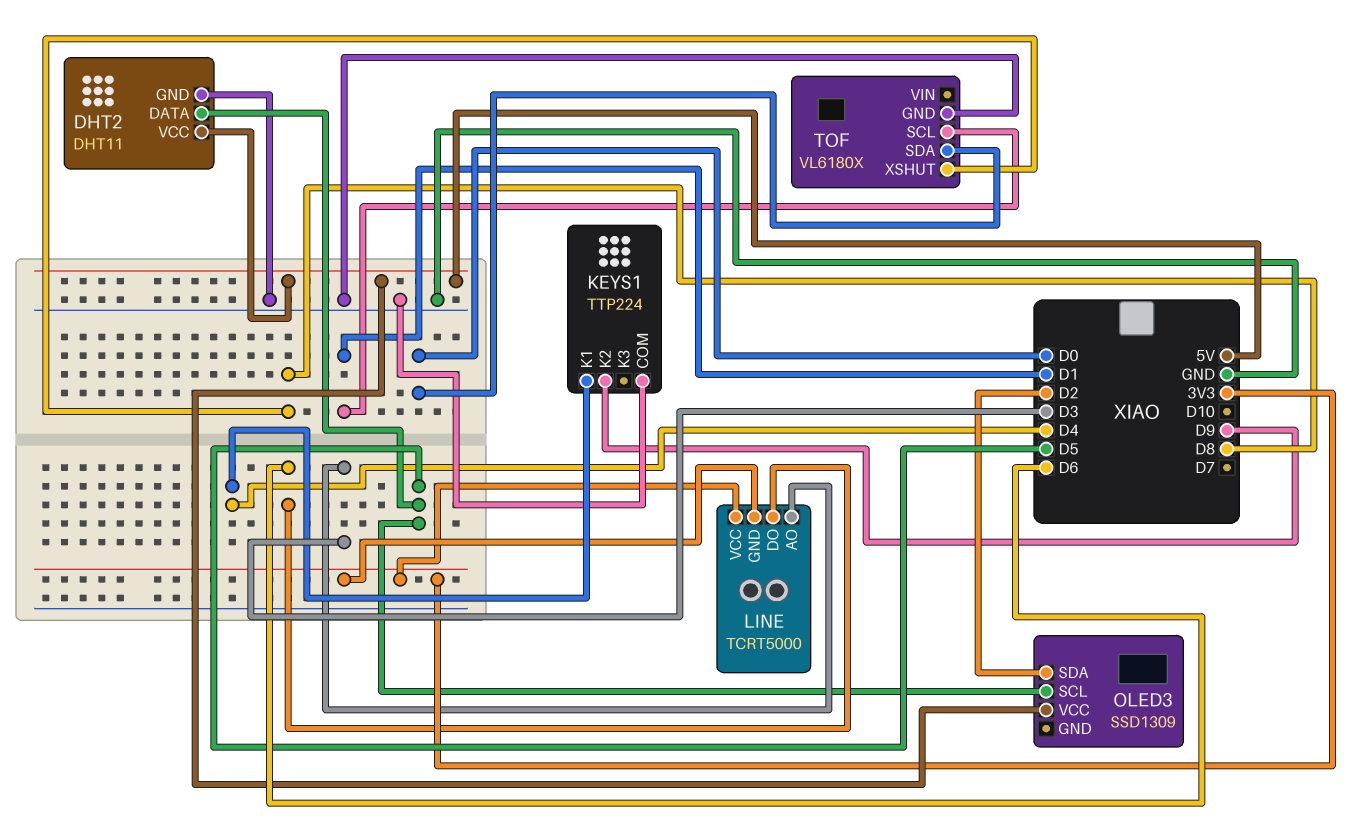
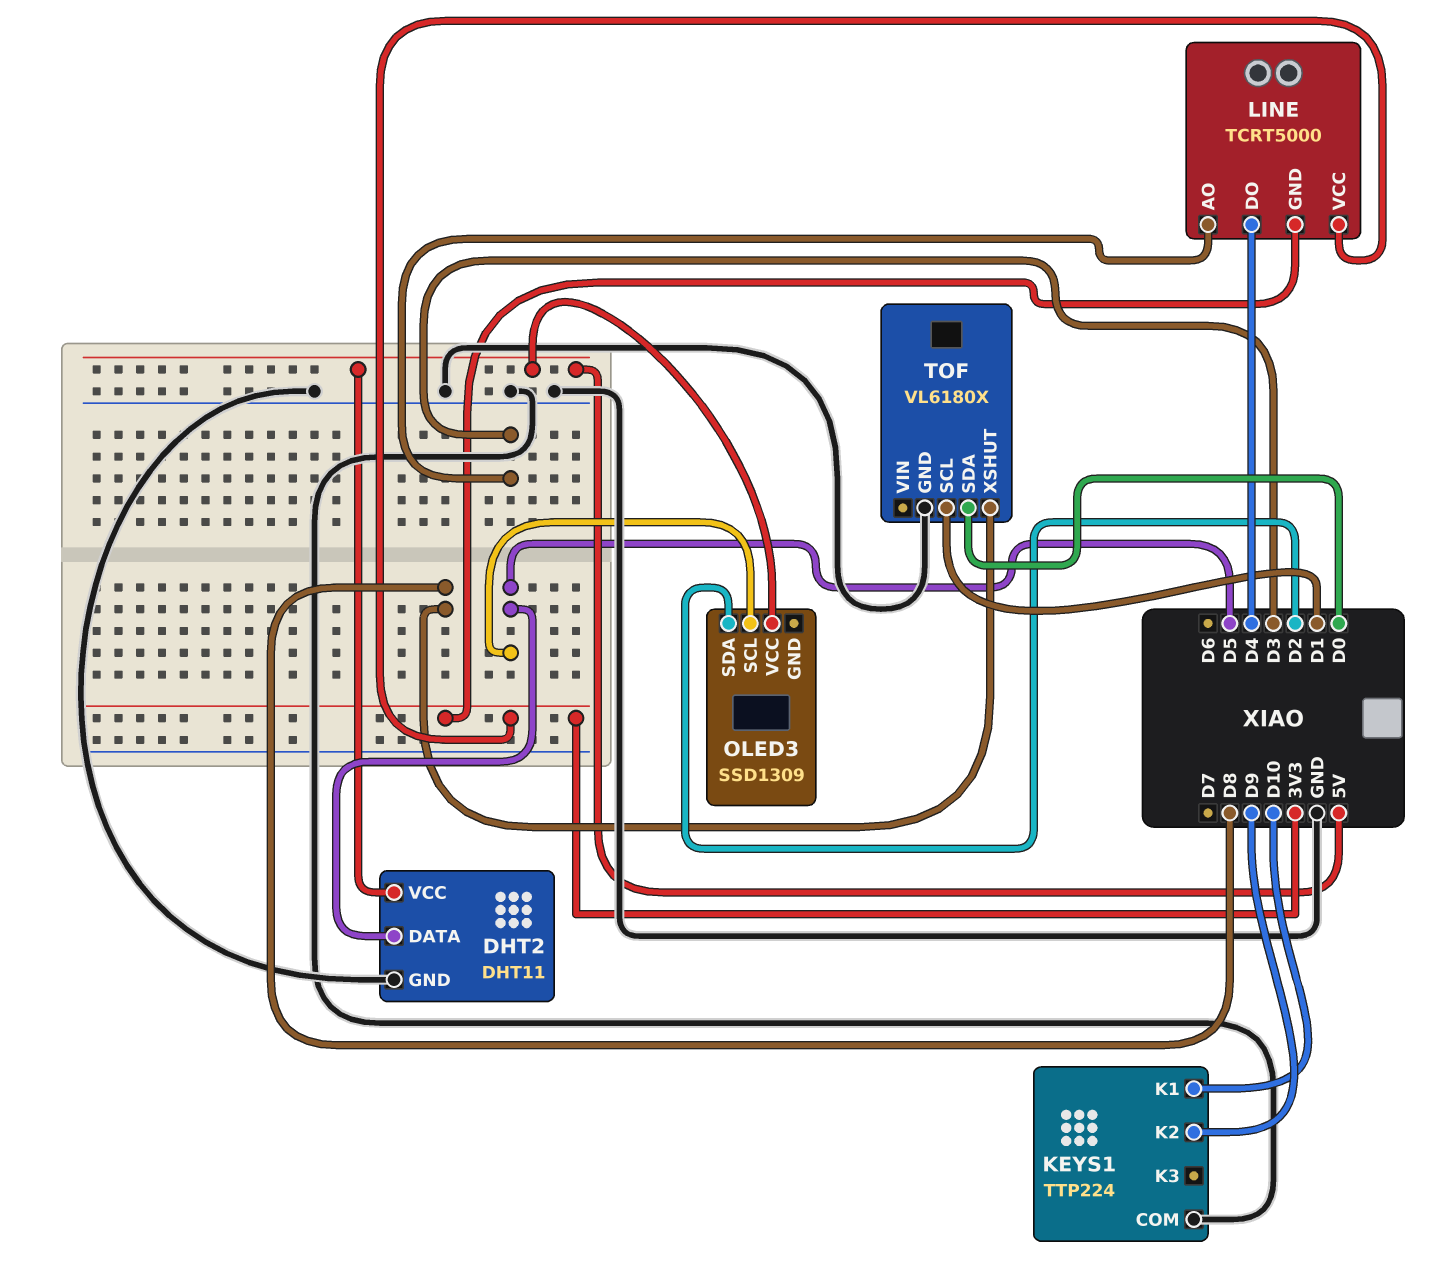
KEYS1 pin K1: D4 -> D10
LINE pin DO: D6 -> D4

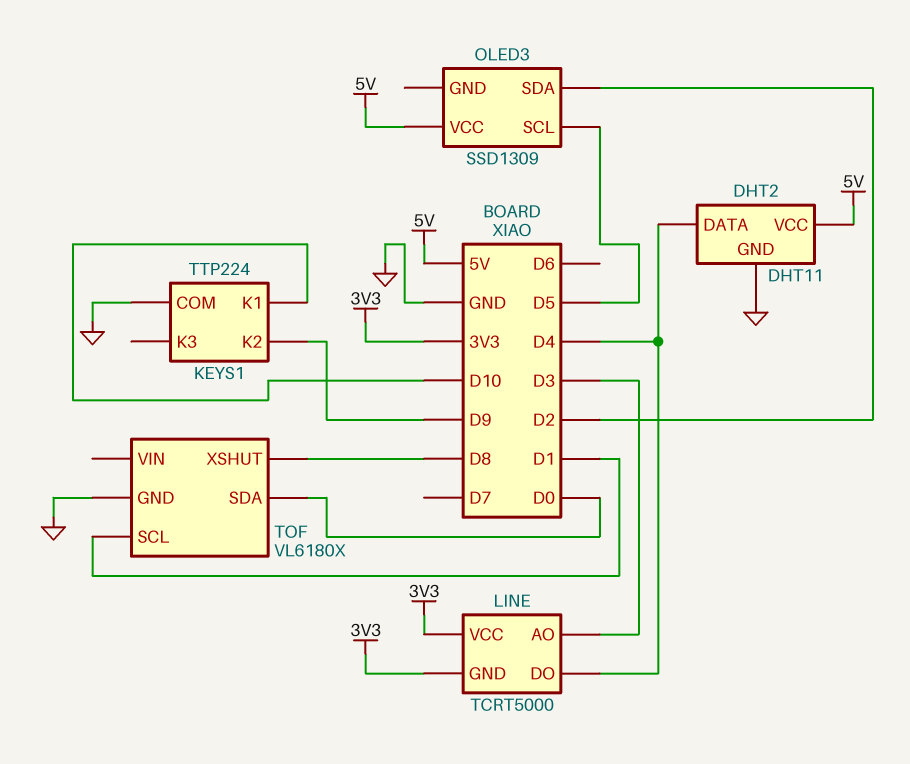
DHT2 pin DATA: D5 -> D4

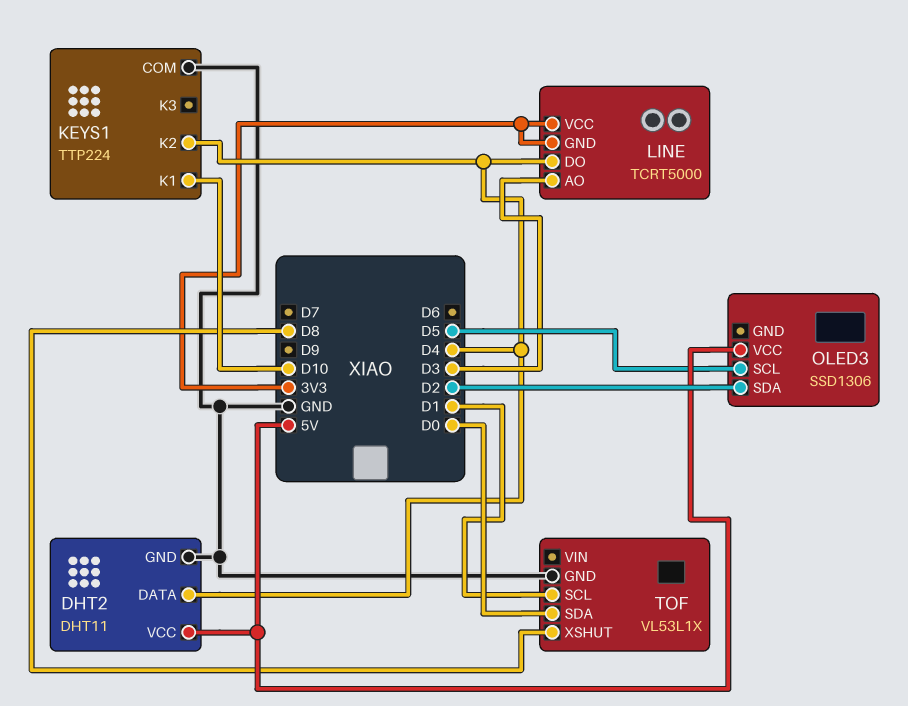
KEYS1 pin K2: D9 -> D4
OLED3: SSD1309 -> SSD1306
TOF: VL6180X -> VL53L1X

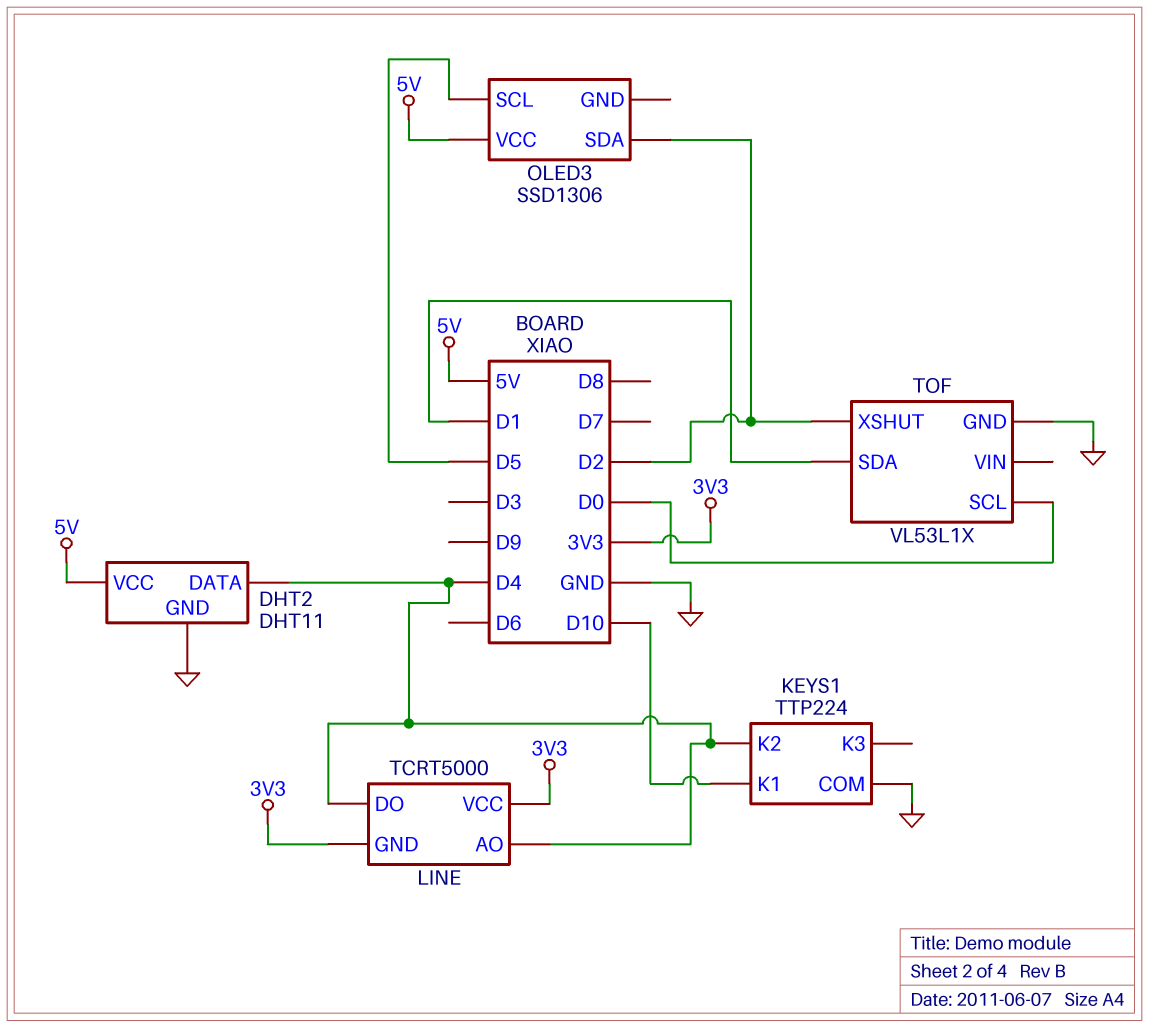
LINE pin AO: D3 -> D4
TOF pin SCL: D1 -> D0
TOF pin SDA: D0 -> D1
TOF pin XSHUT: D8 -> D2

